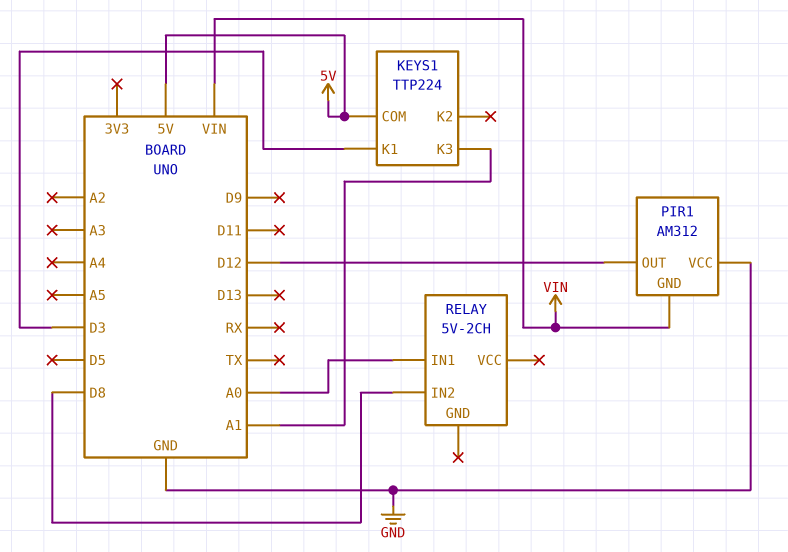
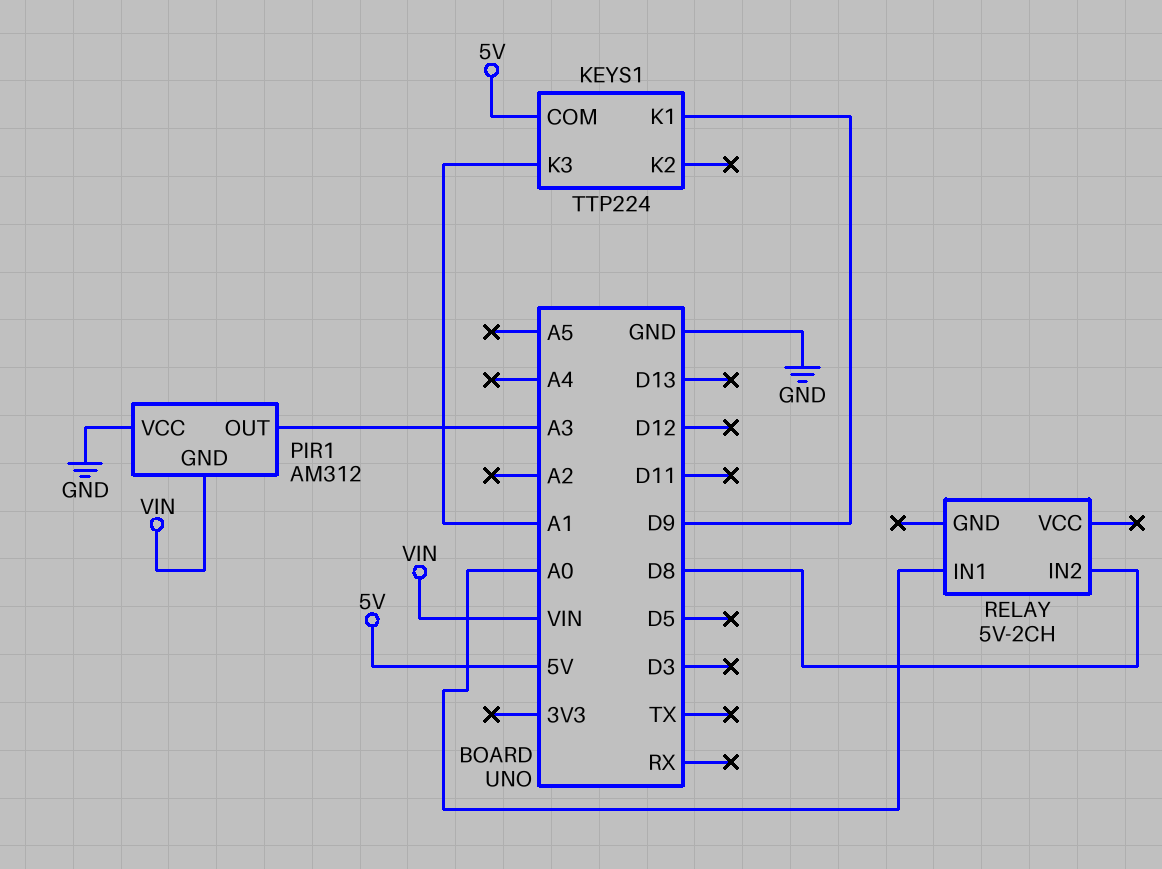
KEYS1 pin K1: D3 -> D9
PIR1 pin OUT: D12 -> A3

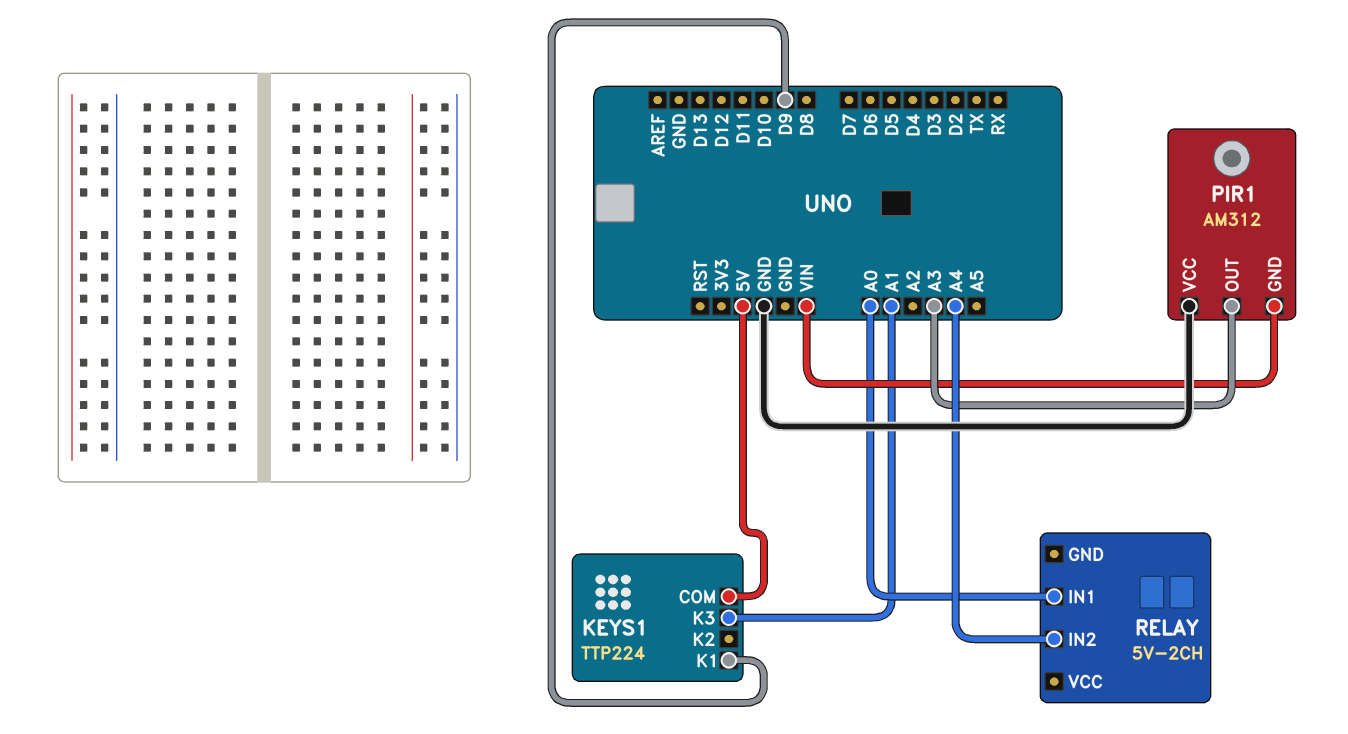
RELAY pin IN2: D8 -> A4

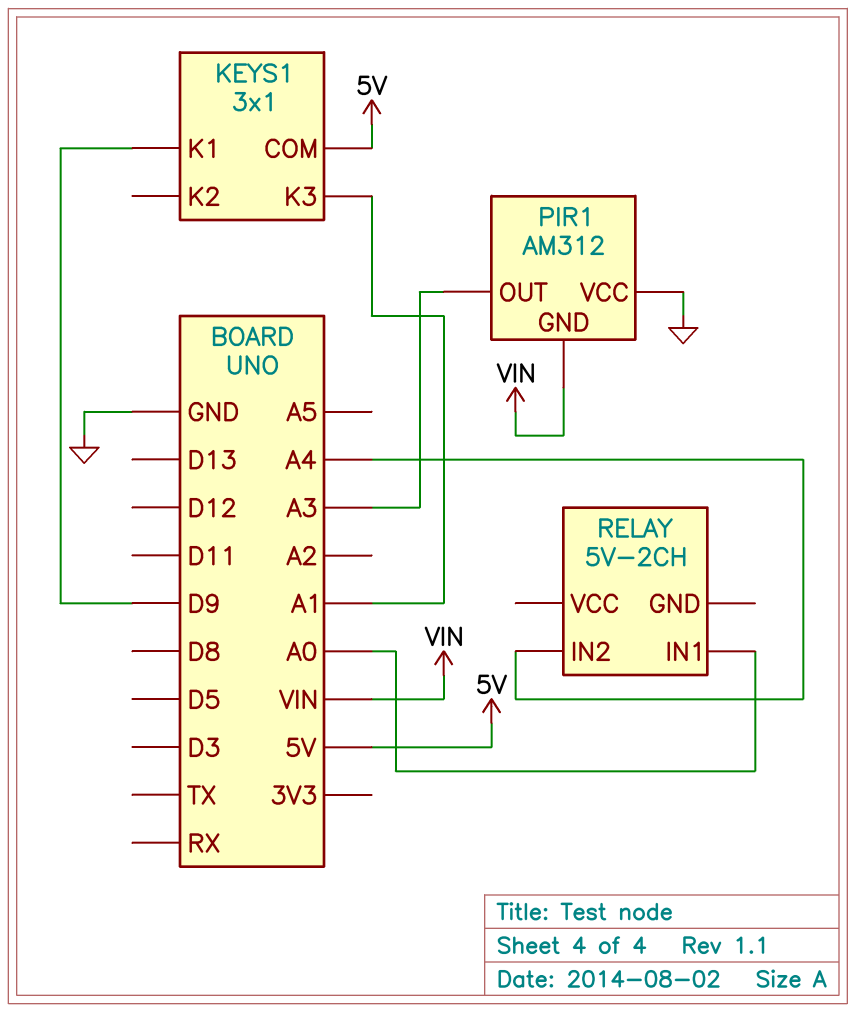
KEYS1: TTP224 -> 3x1

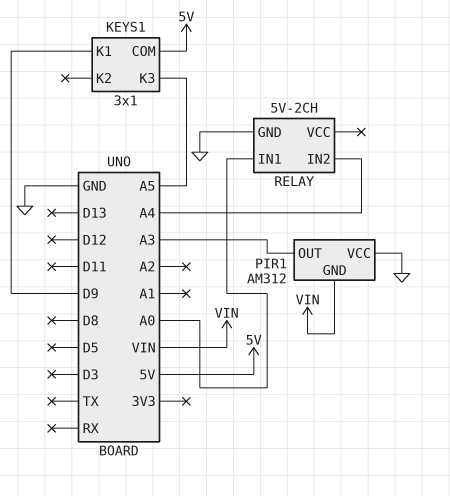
KEYS1 pin K3: A1 -> A5
RELAY pin GND: none -> GND

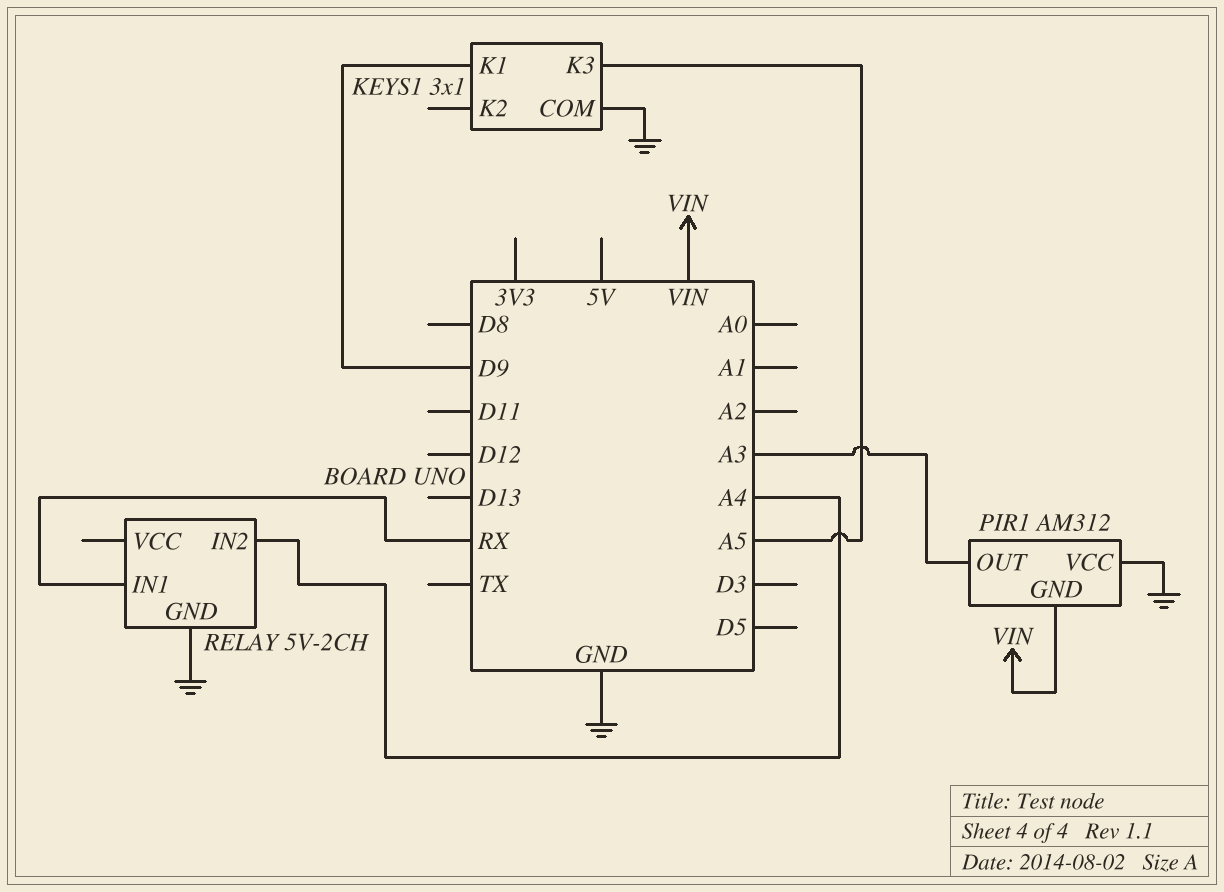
KEYS1 pin COM: 5V -> GND
RELAY pin IN1: A0 -> RX

